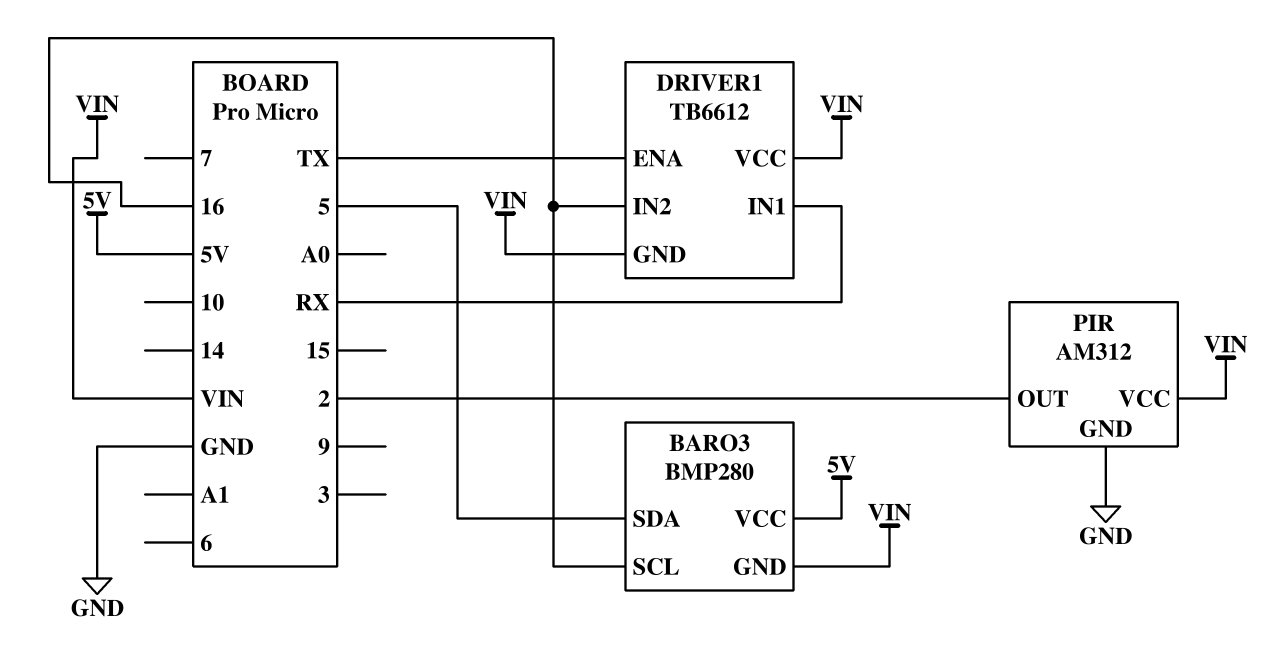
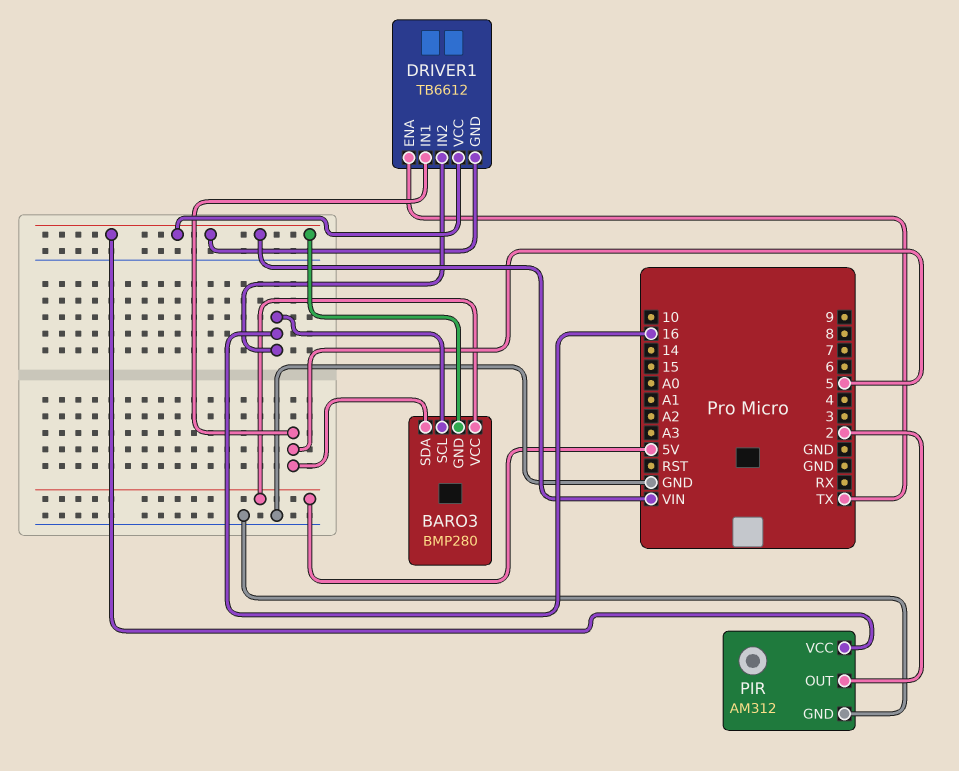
DRIVER1 pin IN1: RX -> 5

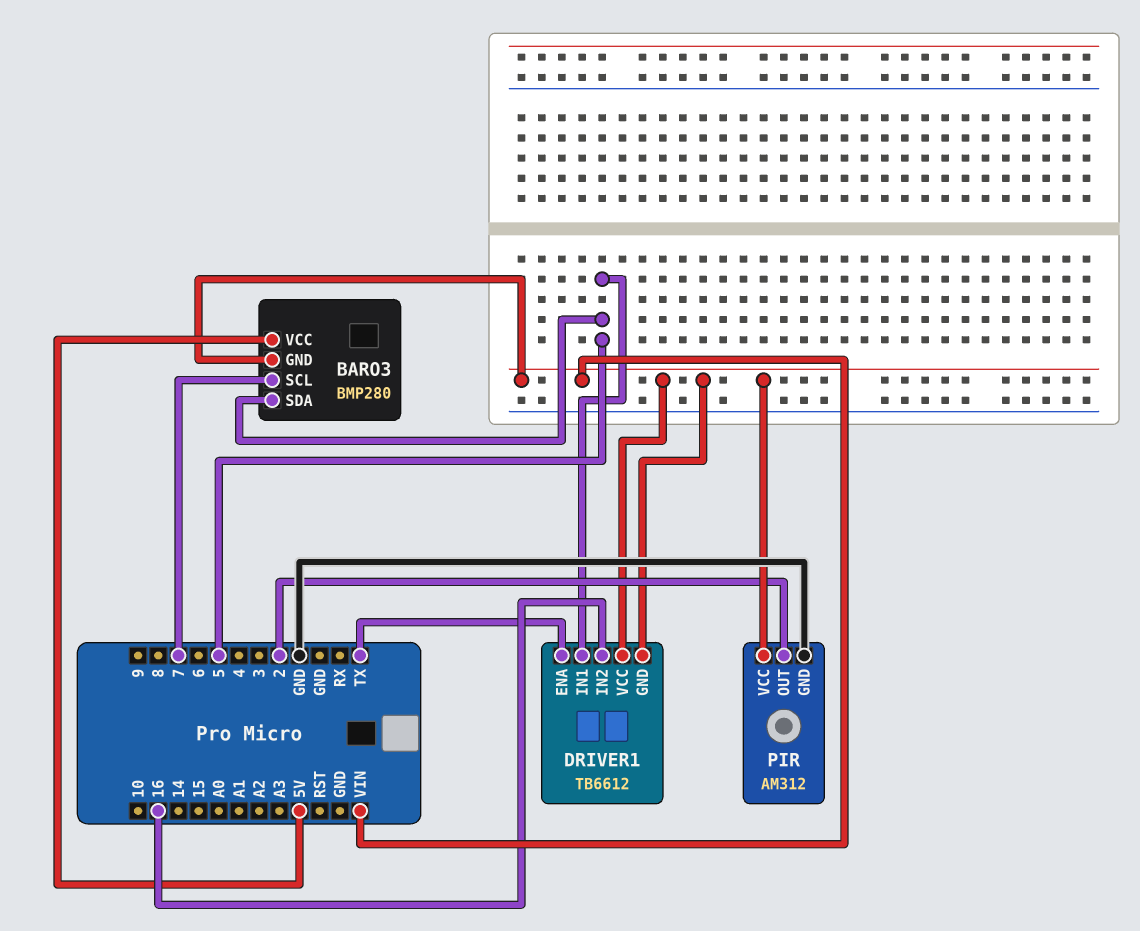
BARO3 pin SCL: 16 -> 7

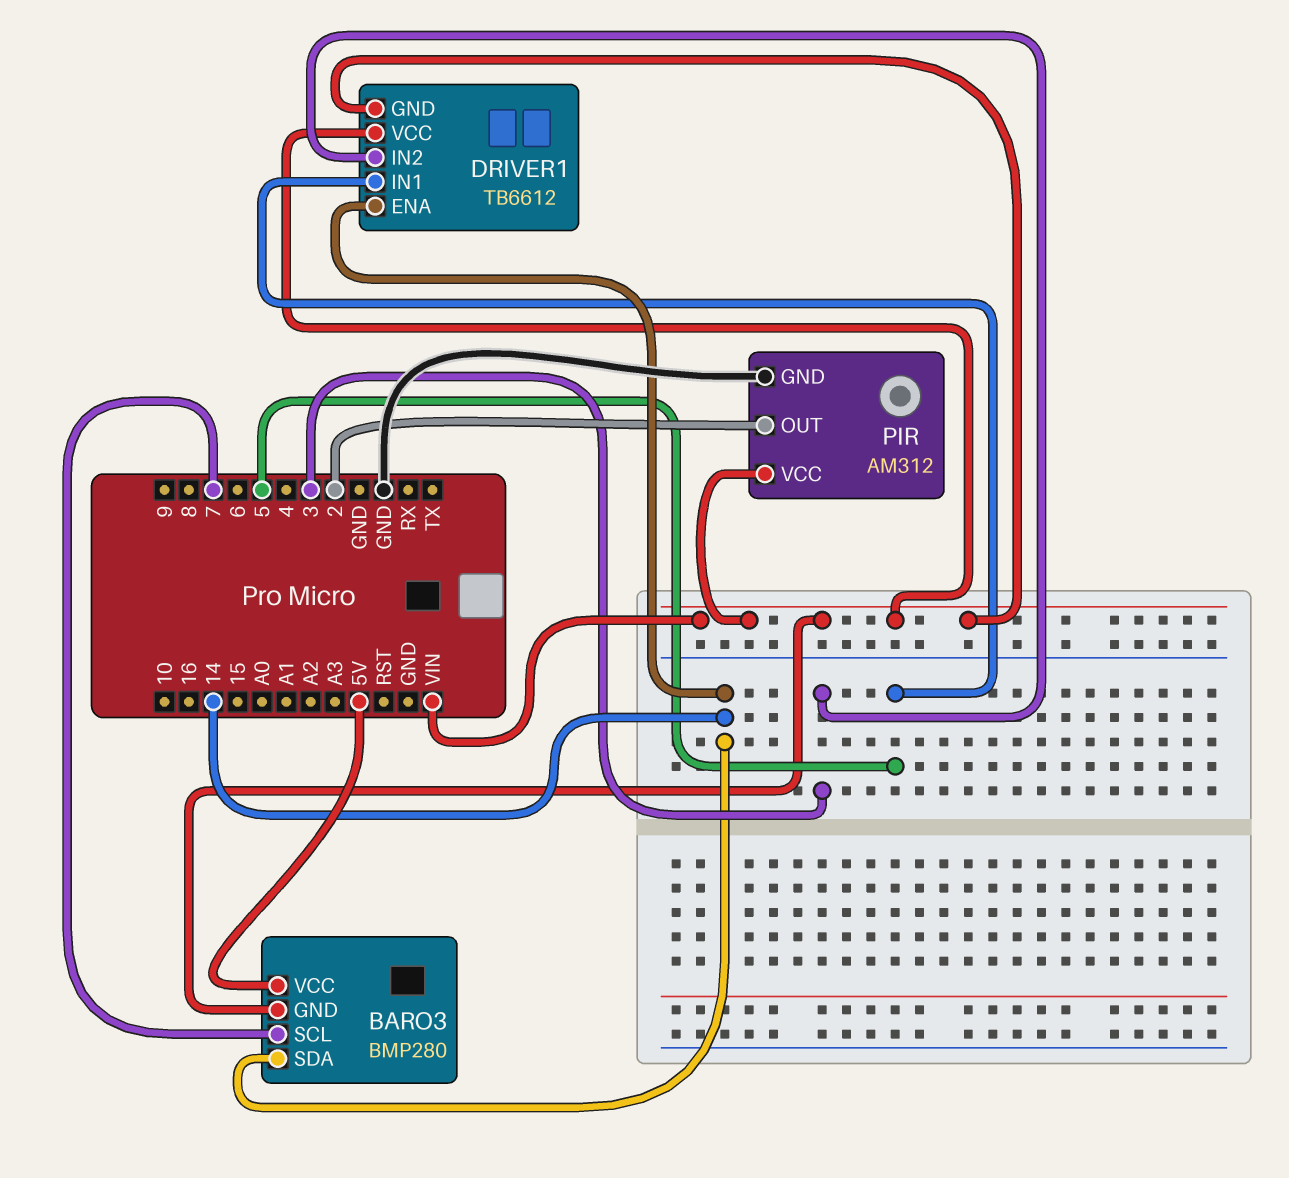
BARO3 pin SDA: 5 -> 14
DRIVER1 pin ENA: TX -> 14
DRIVER1 pin IN2: 16 -> 3

